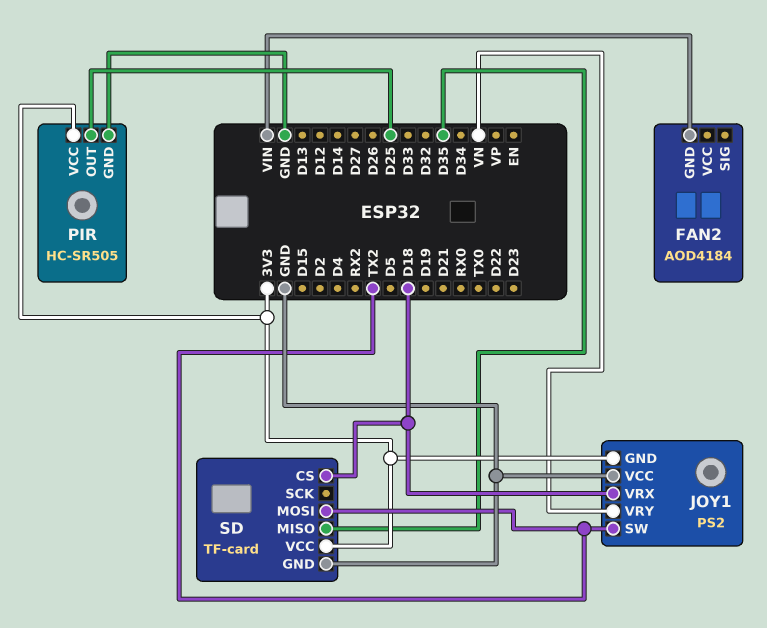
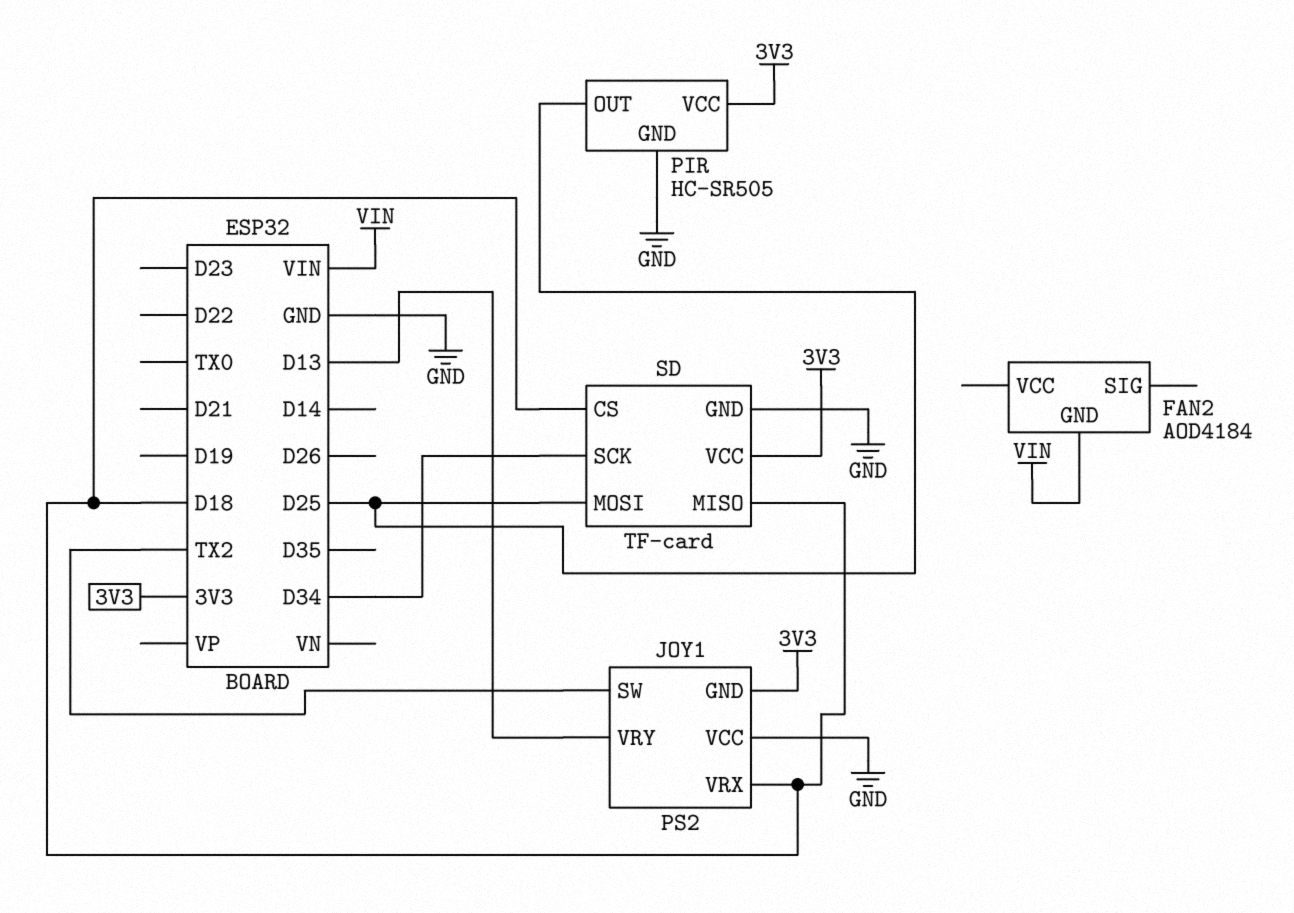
JOY1 pin VRY: VN -> D13
SD pin MISO: D35 -> D18
SD pin MOSI: TX2 -> D25
SD pin SCK: none -> D34

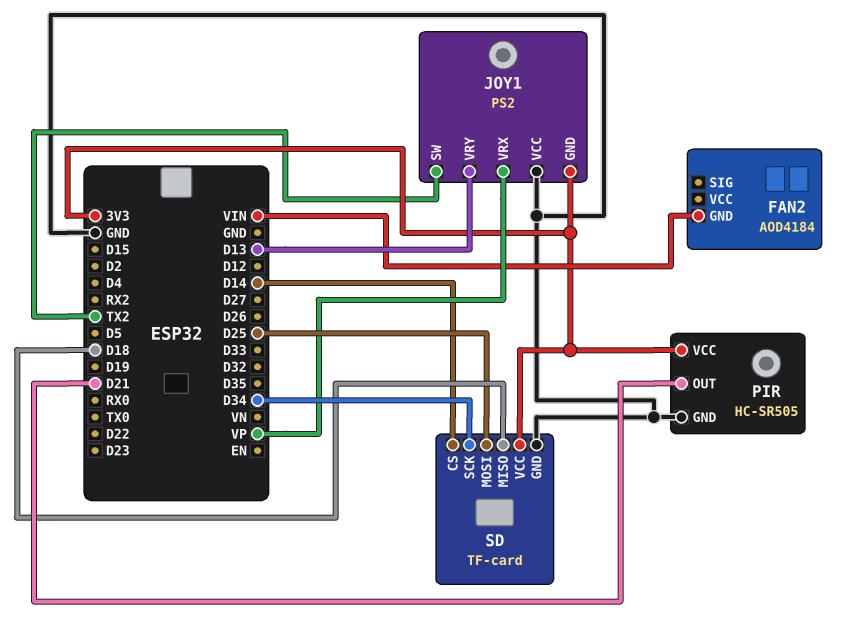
JOY1 pin VRX: D18 -> VP
PIR pin OUT: D25 -> D21
SD pin CS: D18 -> D14

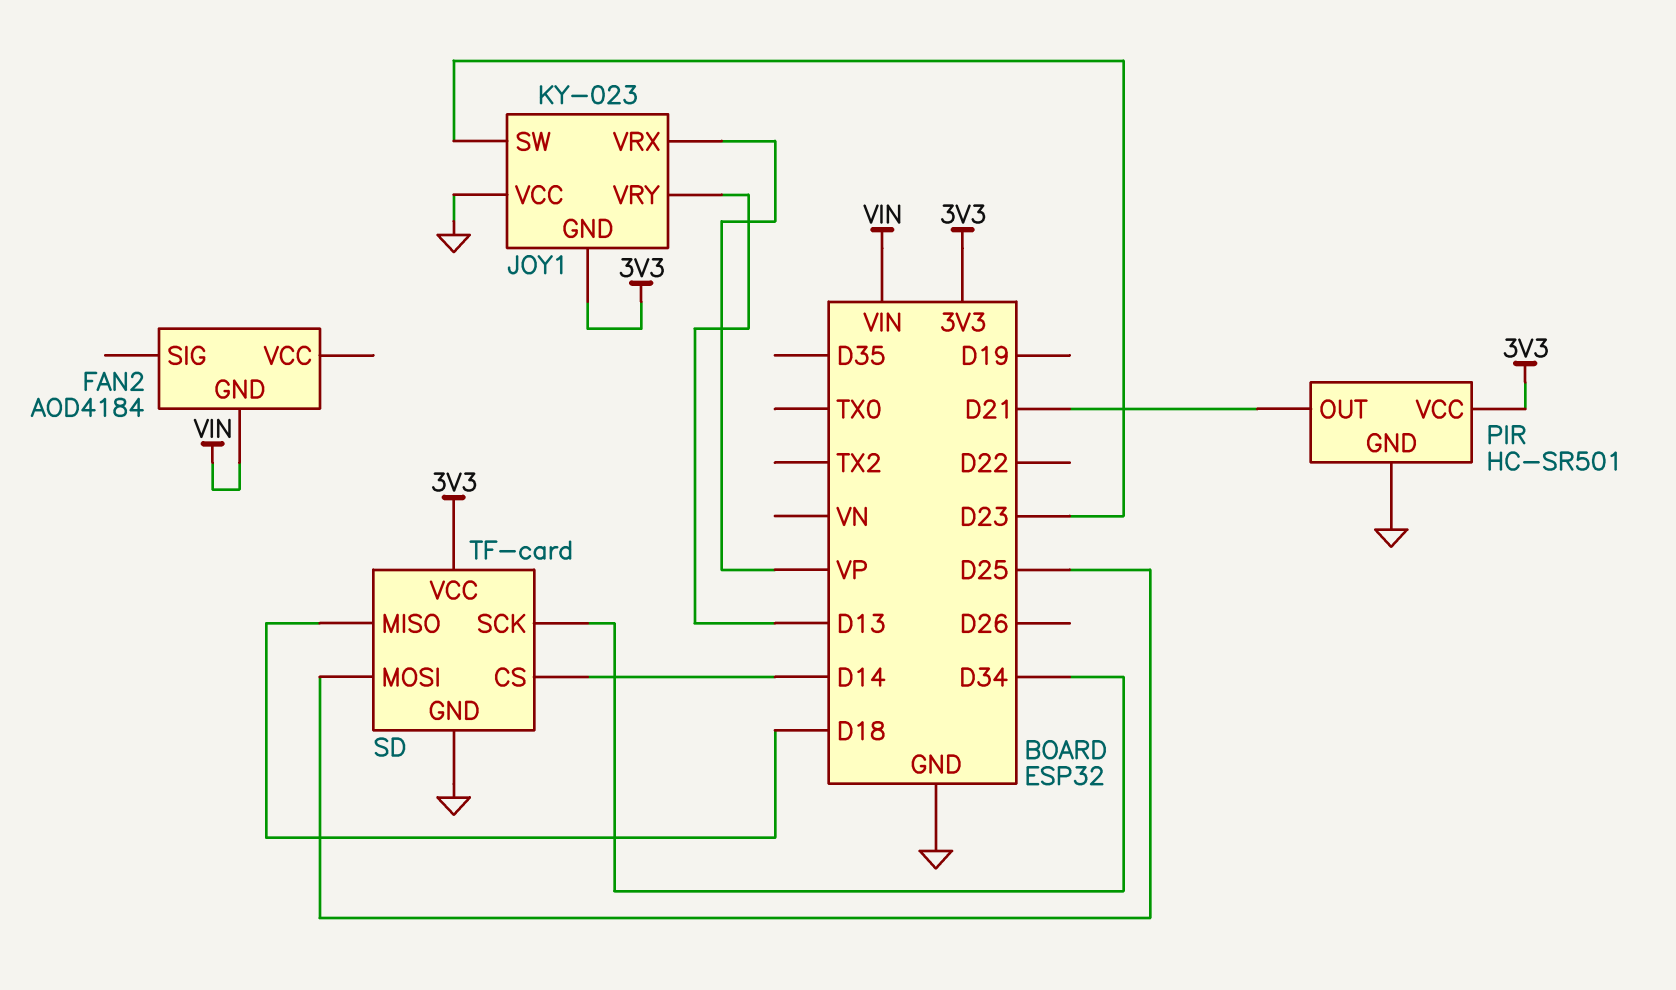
JOY1: PS2 -> KY-023
JOY1 pin SW: TX2 -> D23
PIR: HC-SR505 -> HC-SR501

